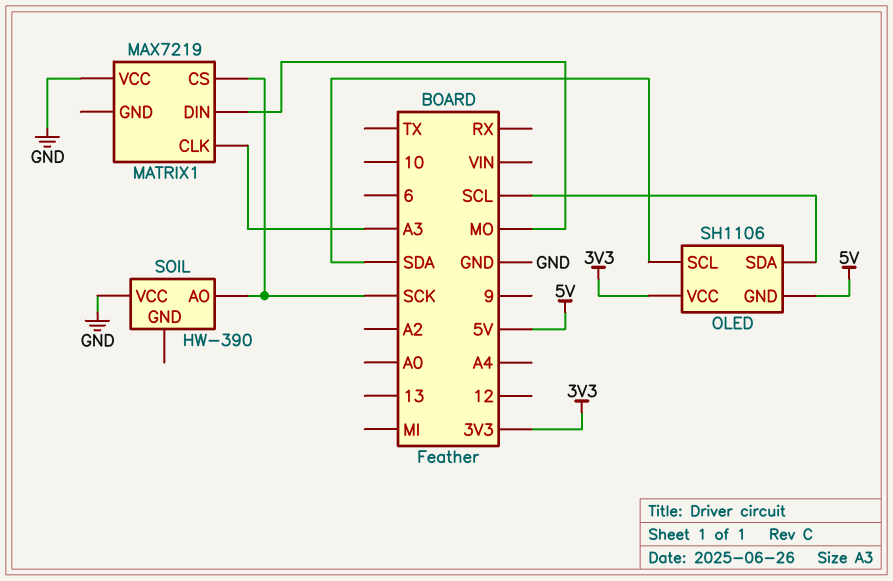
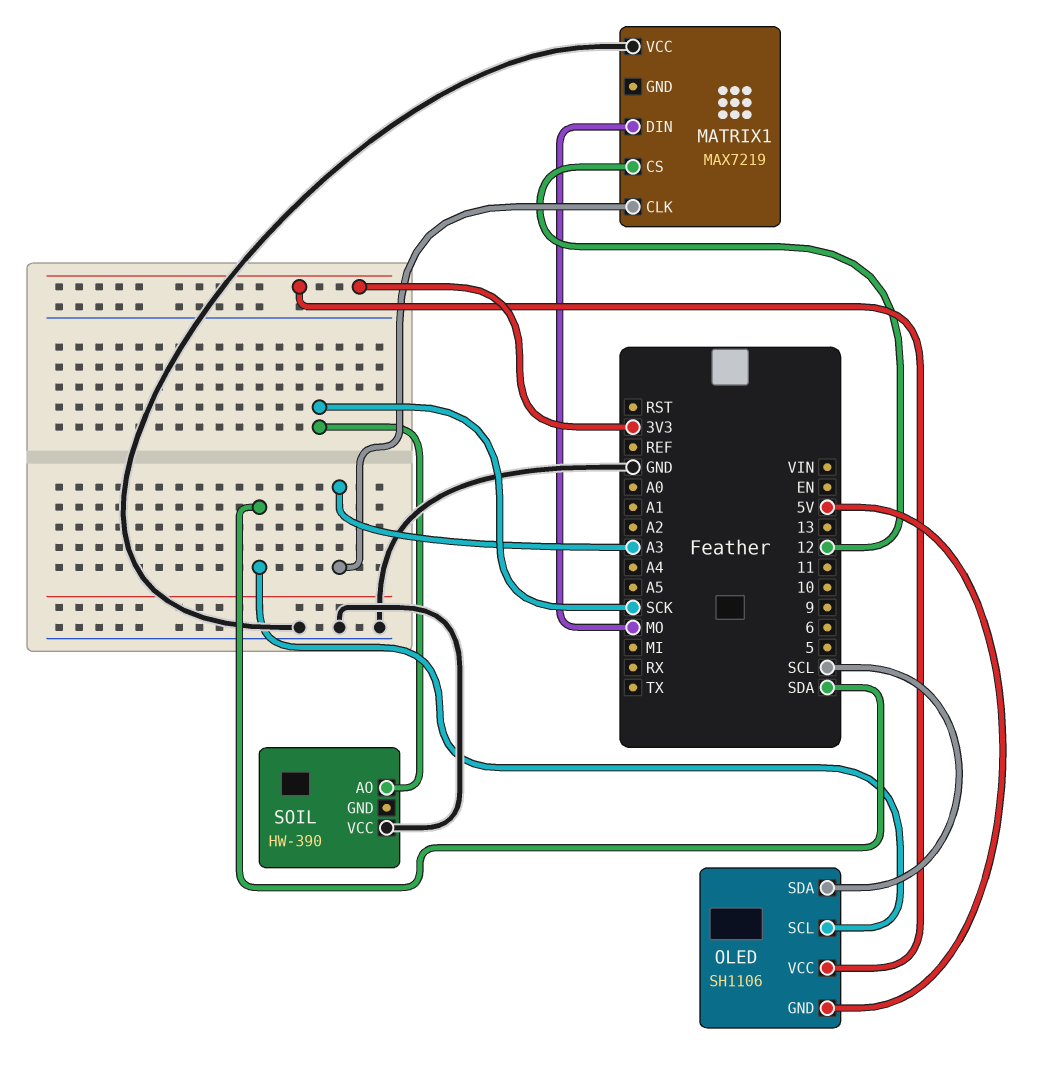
MATRIX1 pin CS: SCK -> 12

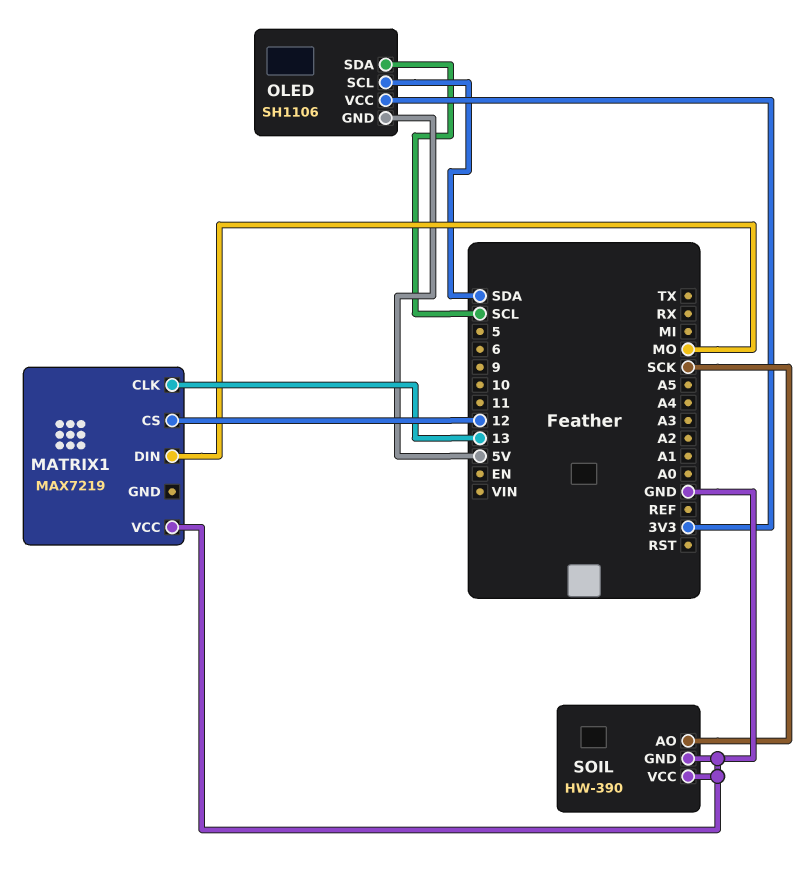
MATRIX1 pin CLK: A3 -> 13
SOIL pin GND: none -> GND

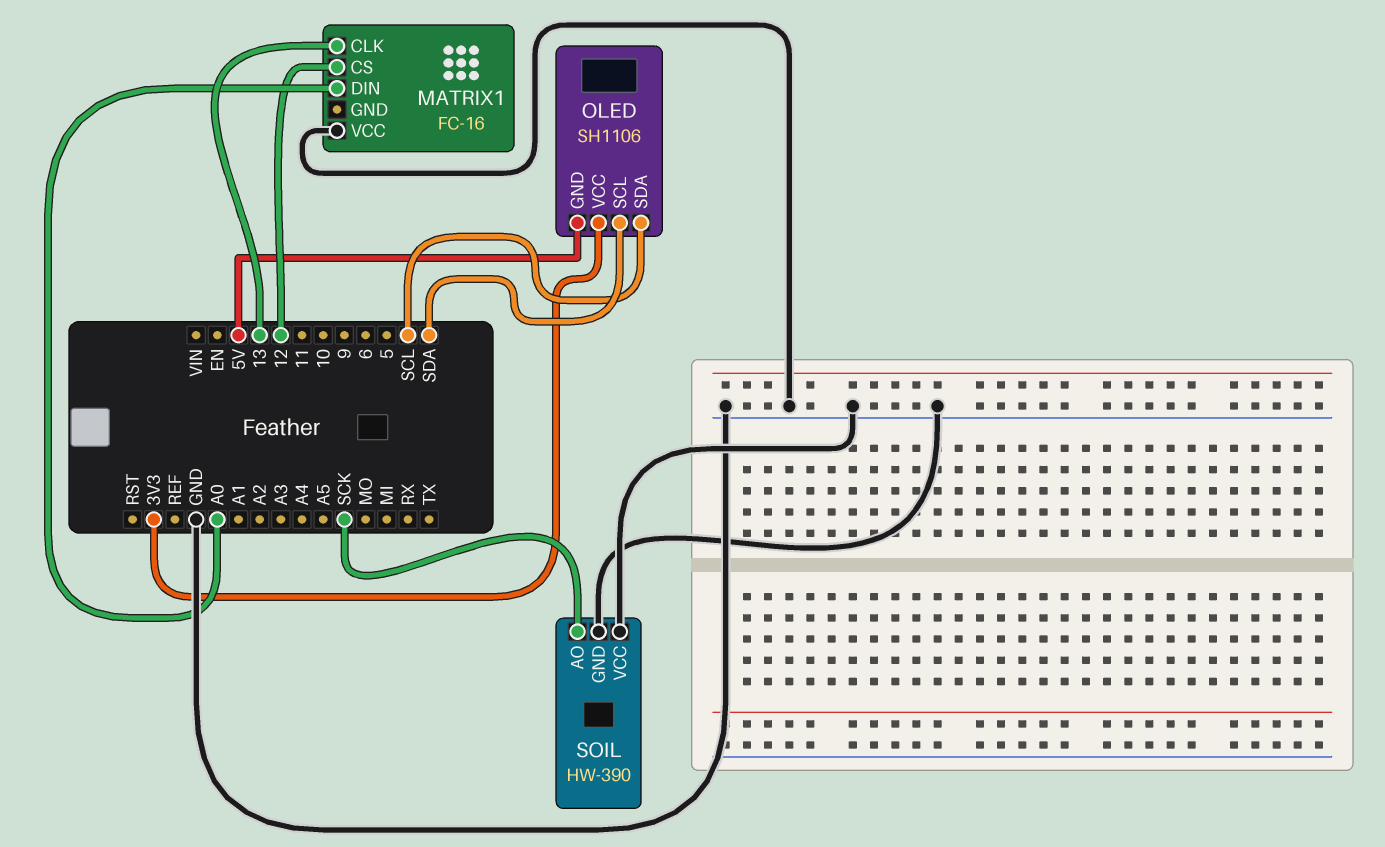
MATRIX1: MAX7219 -> FC-16
MATRIX1 pin DIN: MO -> A0

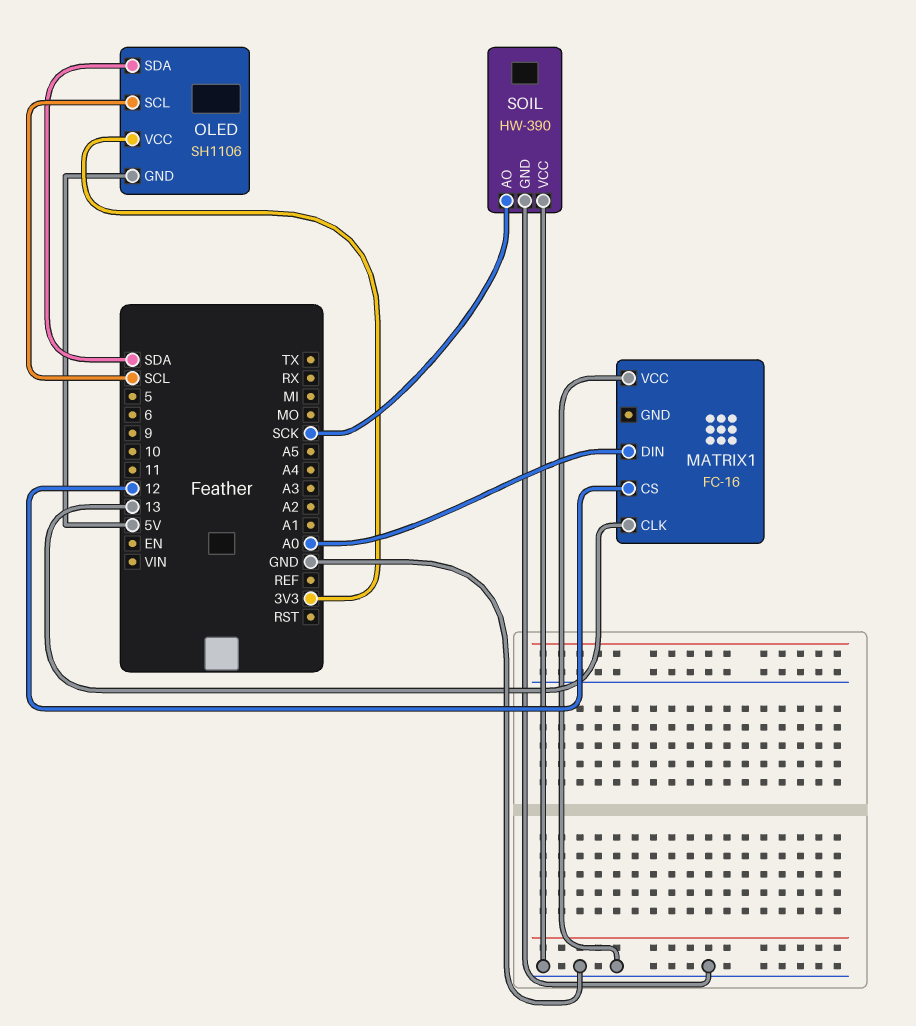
OLED pin SCL: SDA -> SCL
OLED pin SDA: SCL -> SDA

